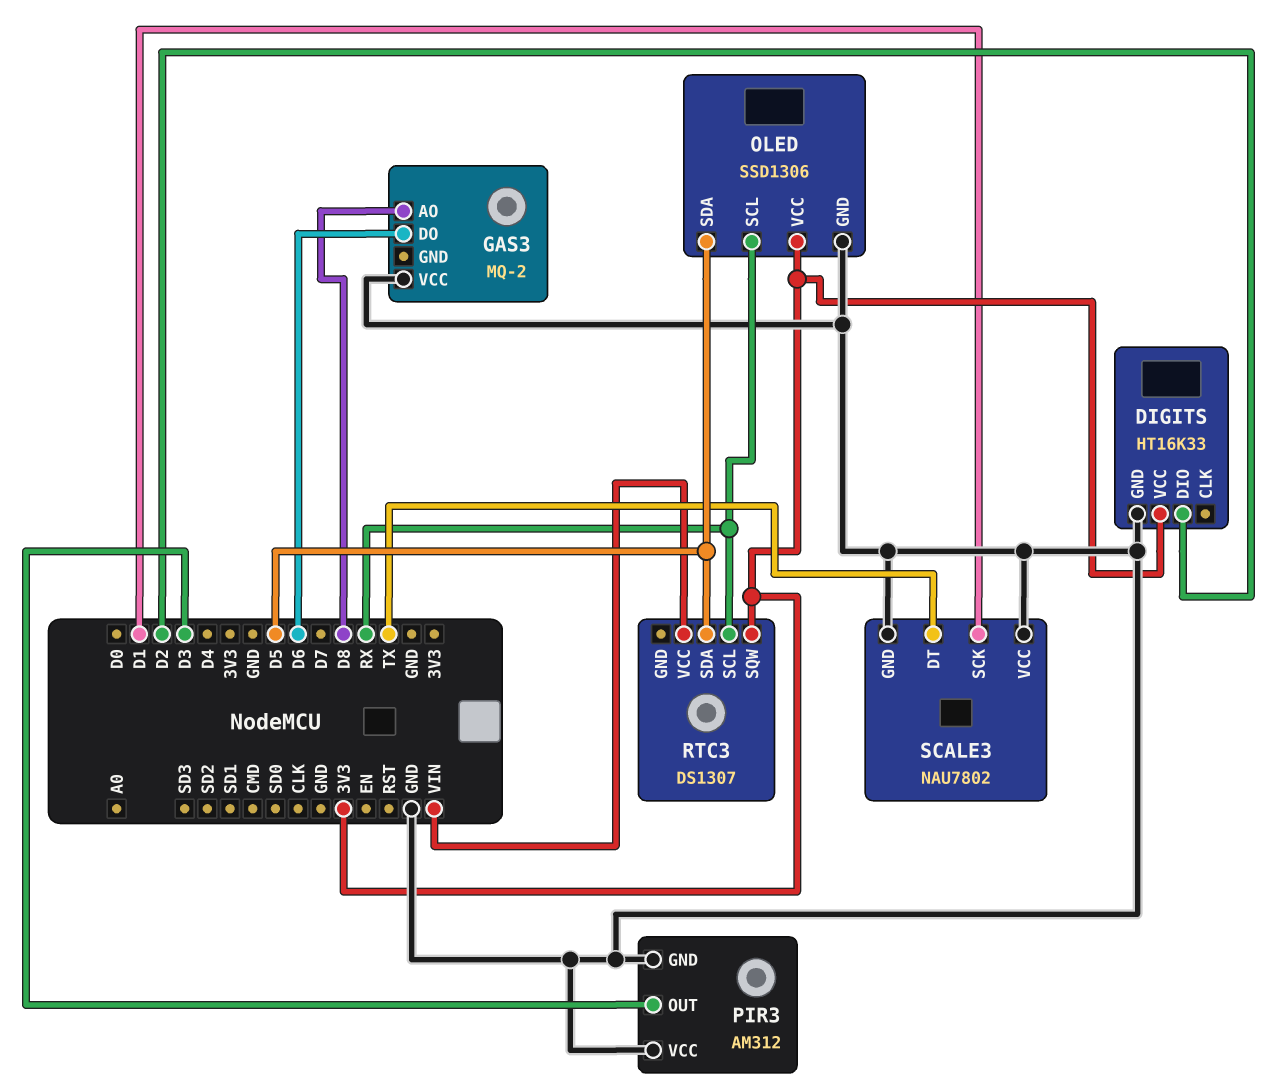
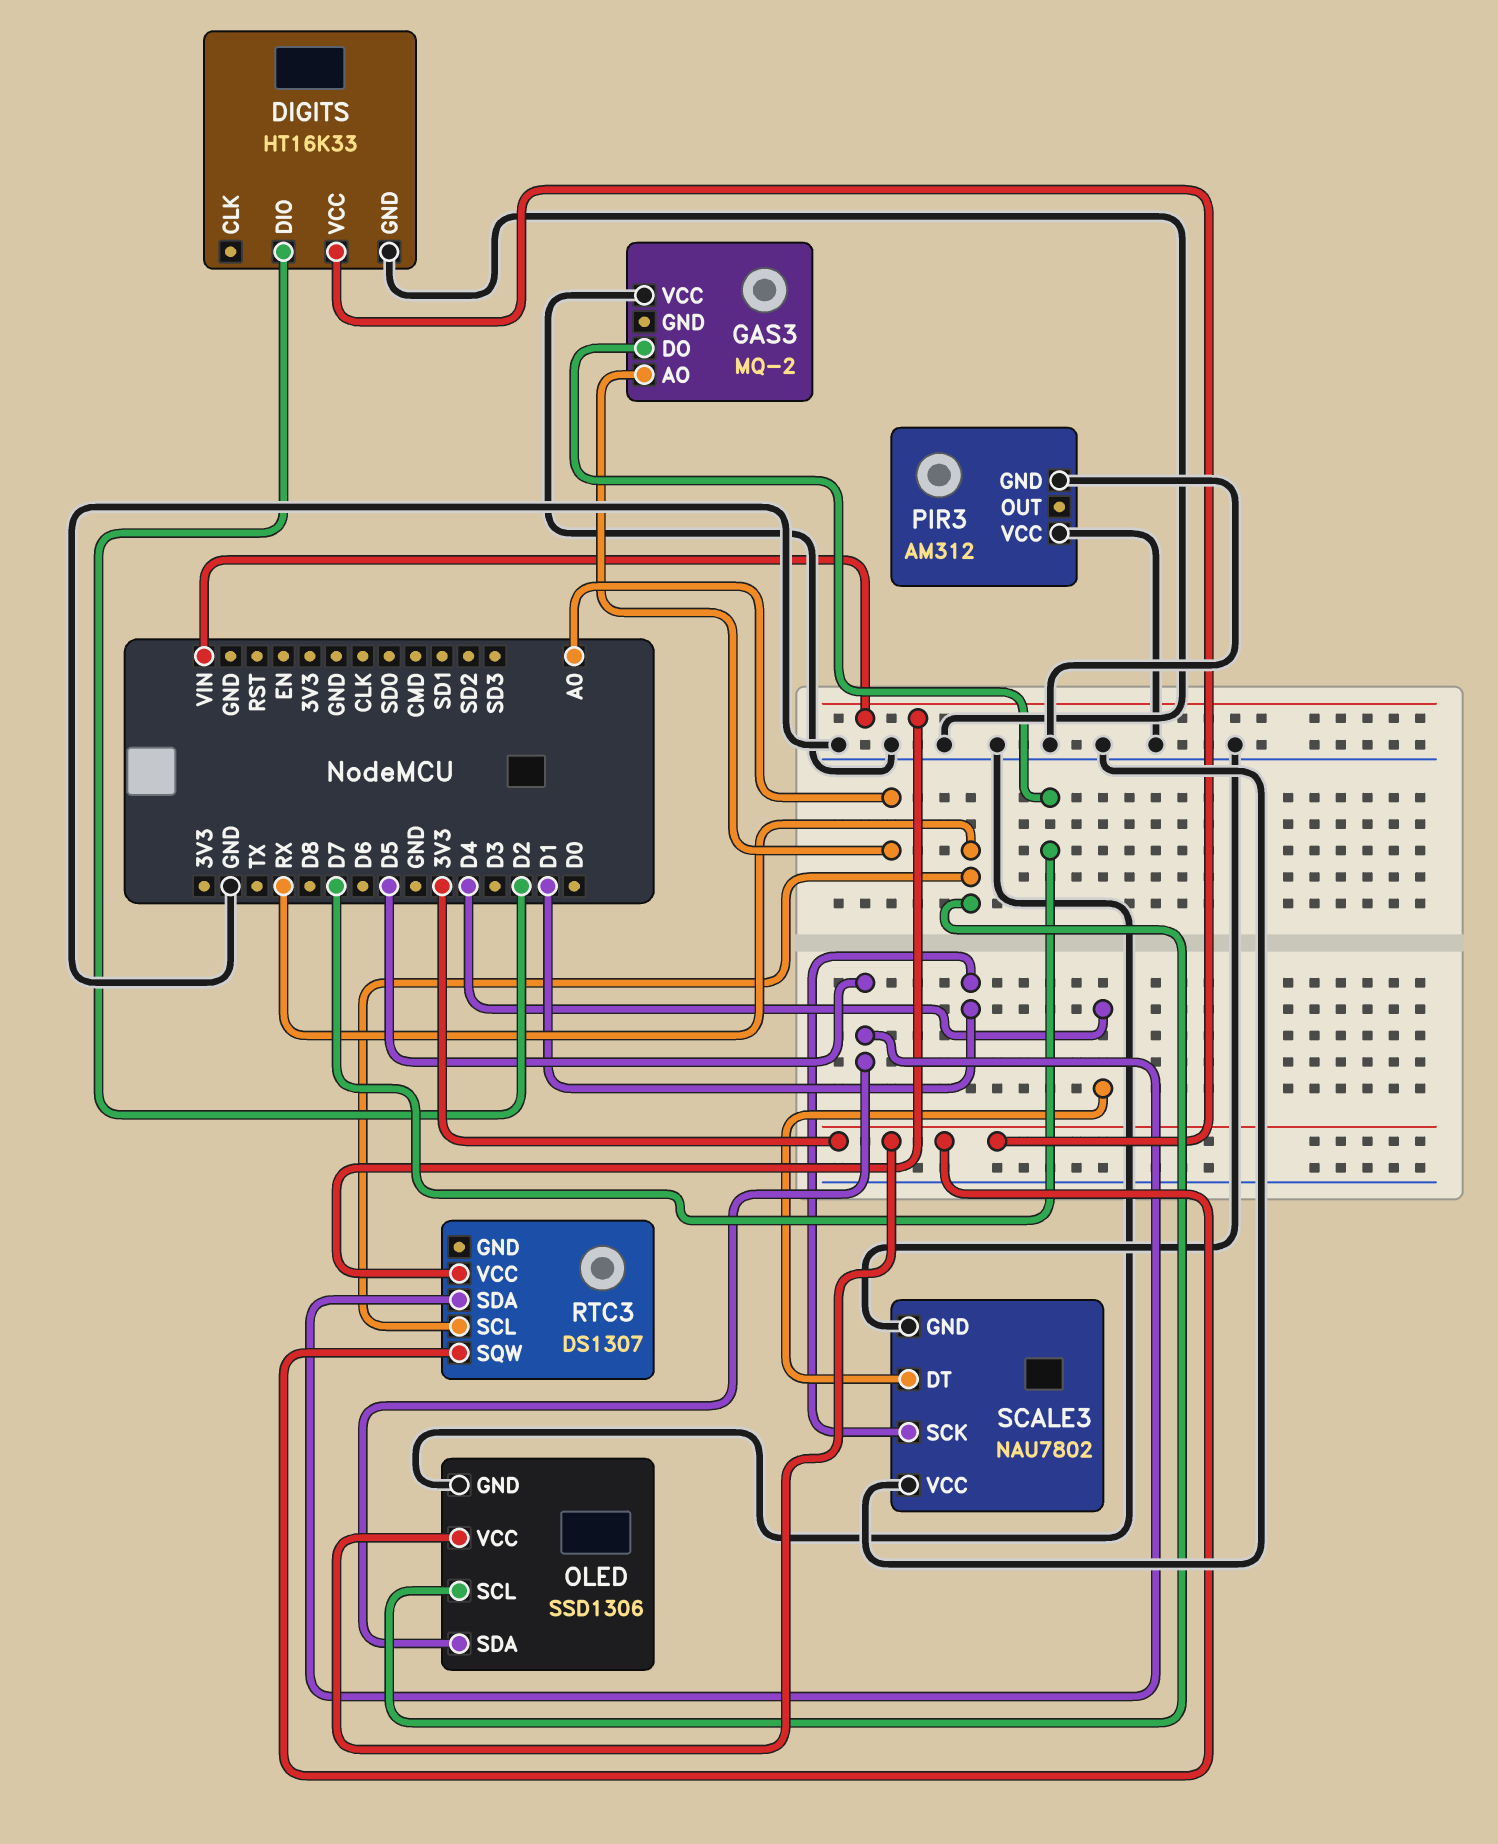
GAS3 pin AO: D8 -> A0
GAS3 pin DO: D6 -> D7
PIR3 pin OUT: D3 -> none
SCALE3 pin DT: TX -> D4

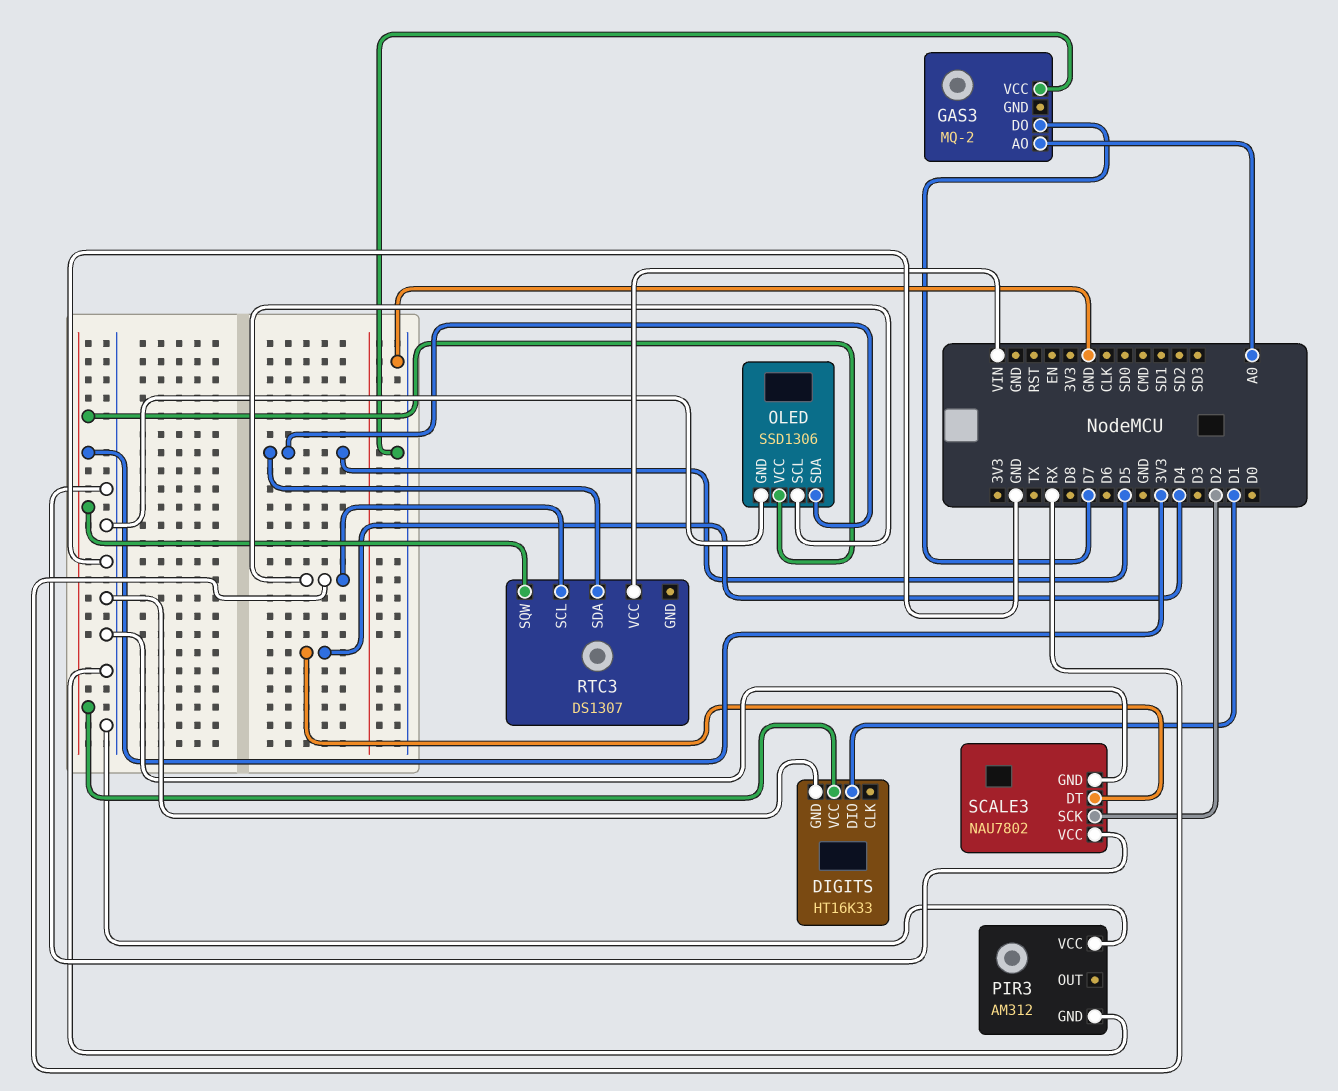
DIGITS pin DIO: D2 -> D1
SCALE3 pin SCK: D1 -> D2

